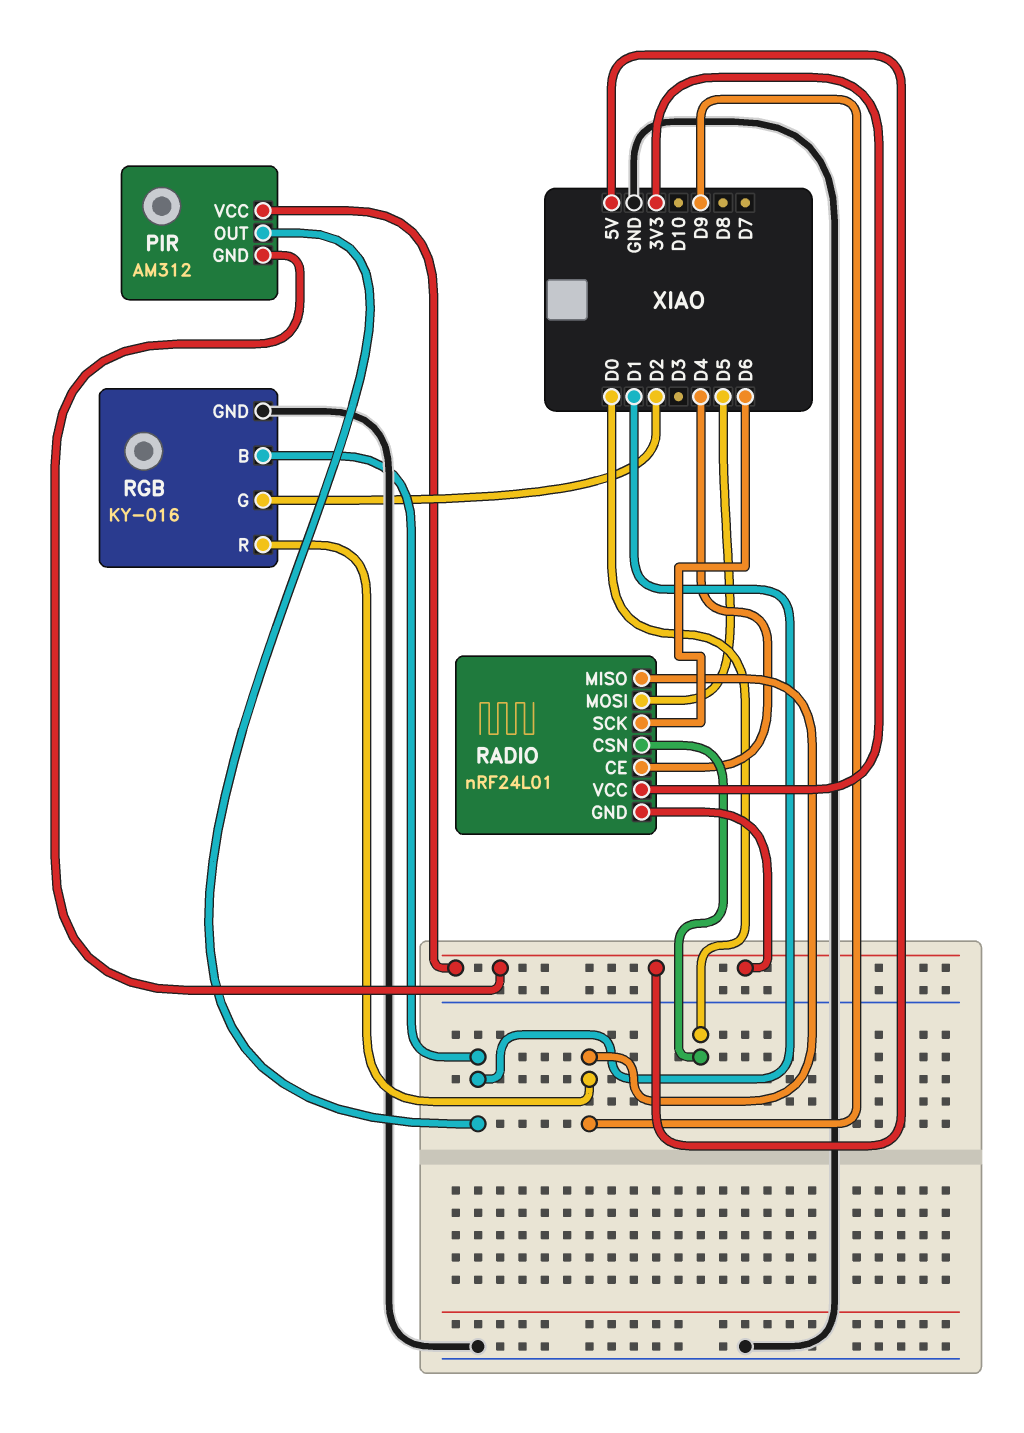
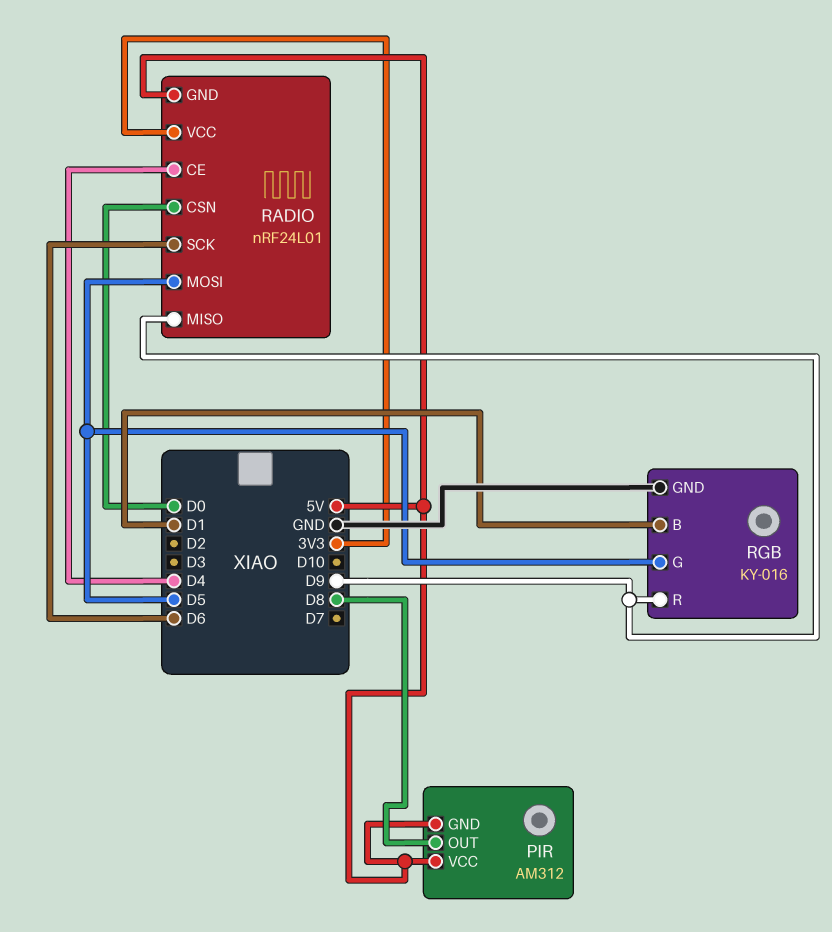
PIR pin OUT: D1 -> D8
RGB pin G: D2 -> D5

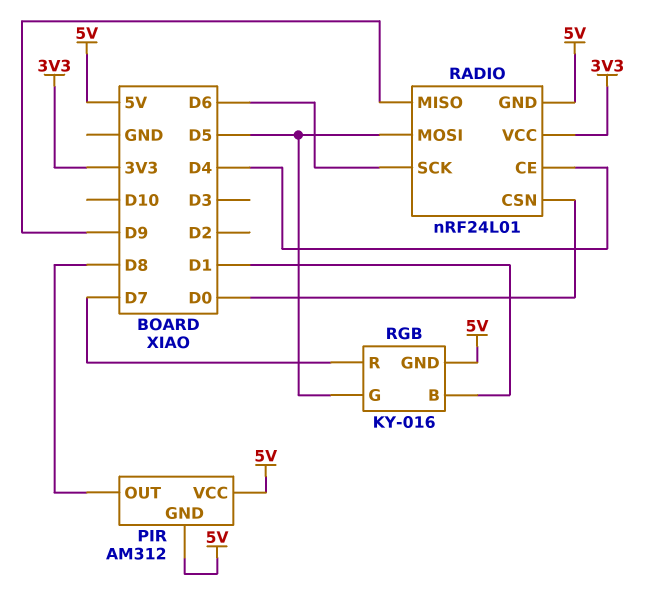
RGB pin GND: GND -> 5V
RGB pin R: D9 -> D7

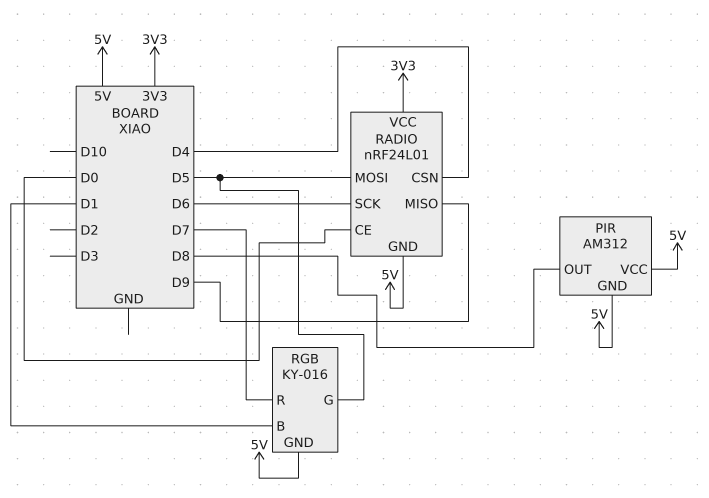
RADIO pin CE: D4 -> D0
RADIO pin CSN: D0 -> D4

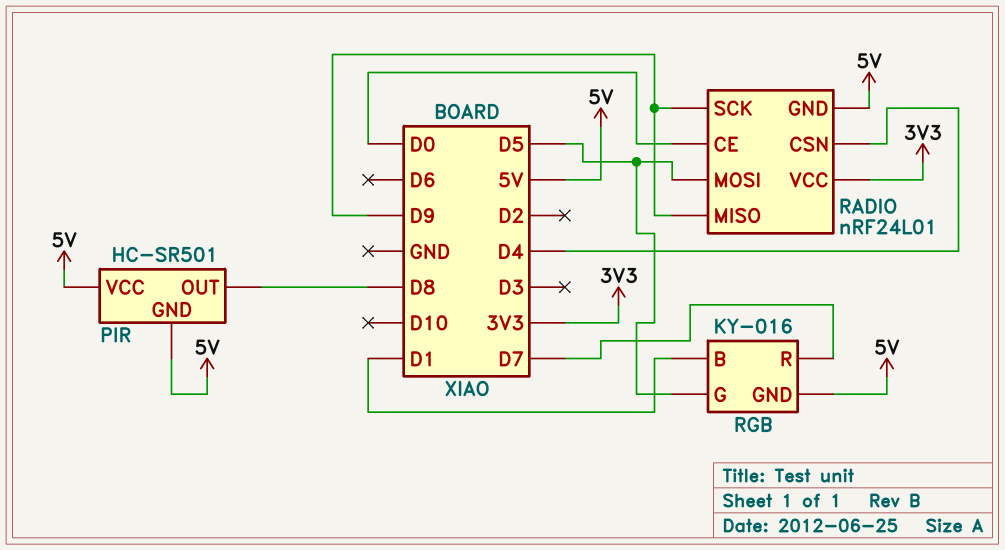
PIR: AM312 -> HC-SR501
RADIO pin SCK: D6 -> D9

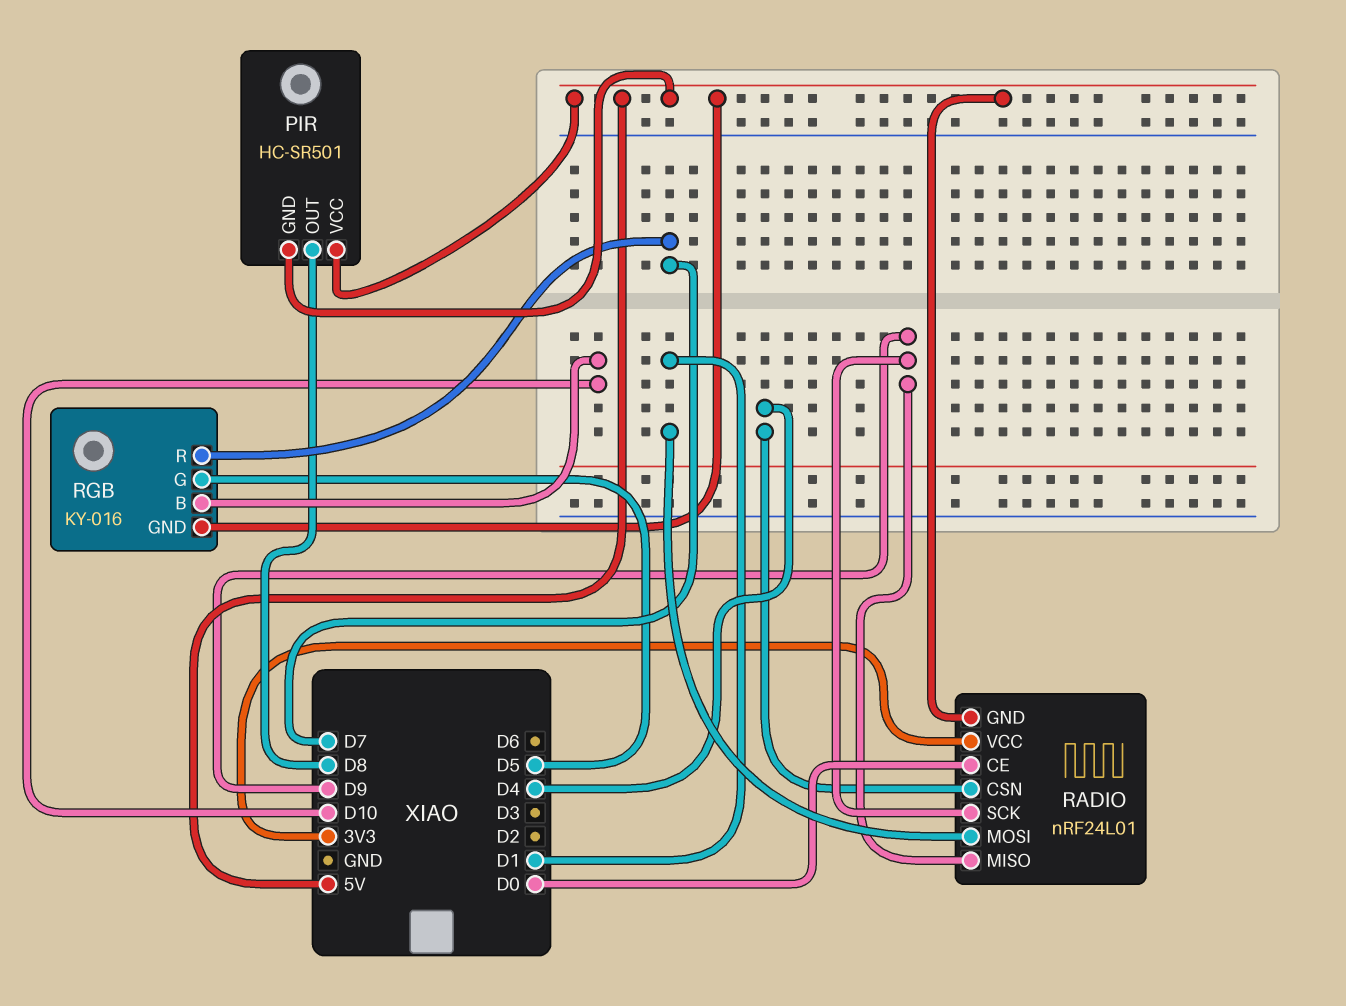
RADIO pin MOSI: D5 -> D1
RGB pin B: D1 -> D10

